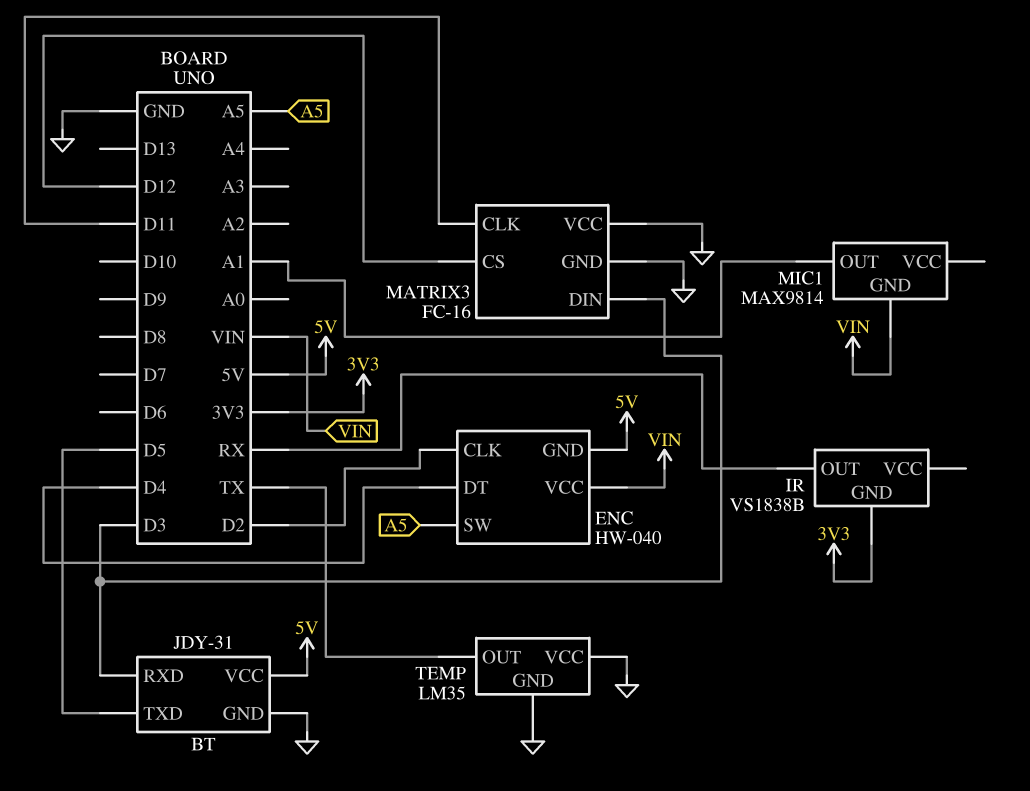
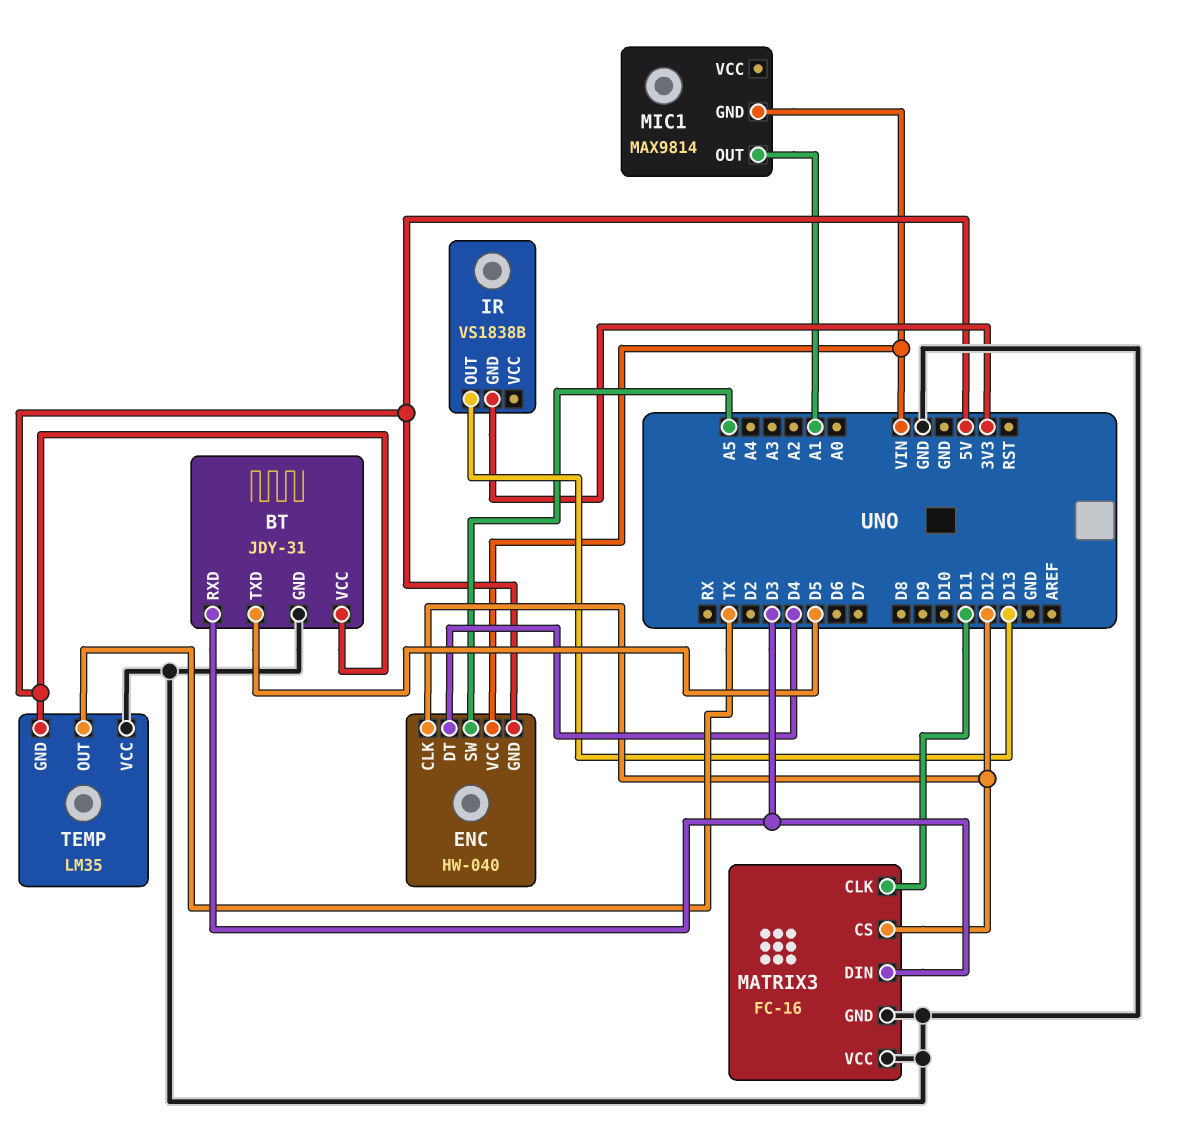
ENC pin CLK: D2 -> D12
IR pin OUT: RX -> D13
TEMP pin GND: GND -> 5V

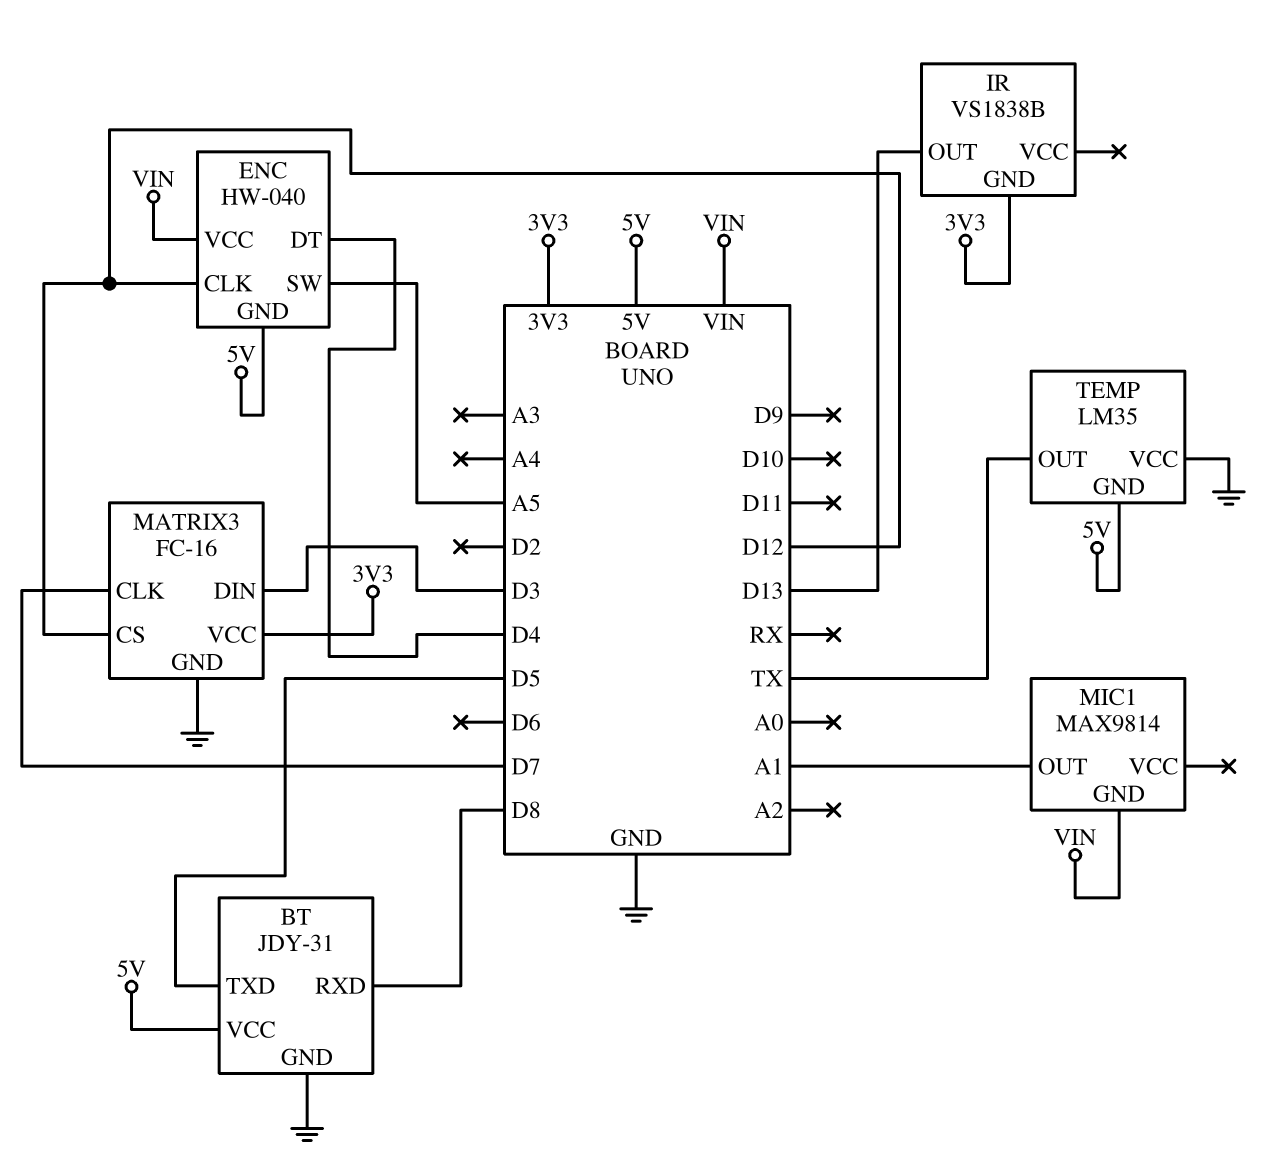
BT pin RXD: D3 -> D8
MATRIX3 pin CLK: D11 -> D7
MATRIX3 pin VCC: GND -> 3V3

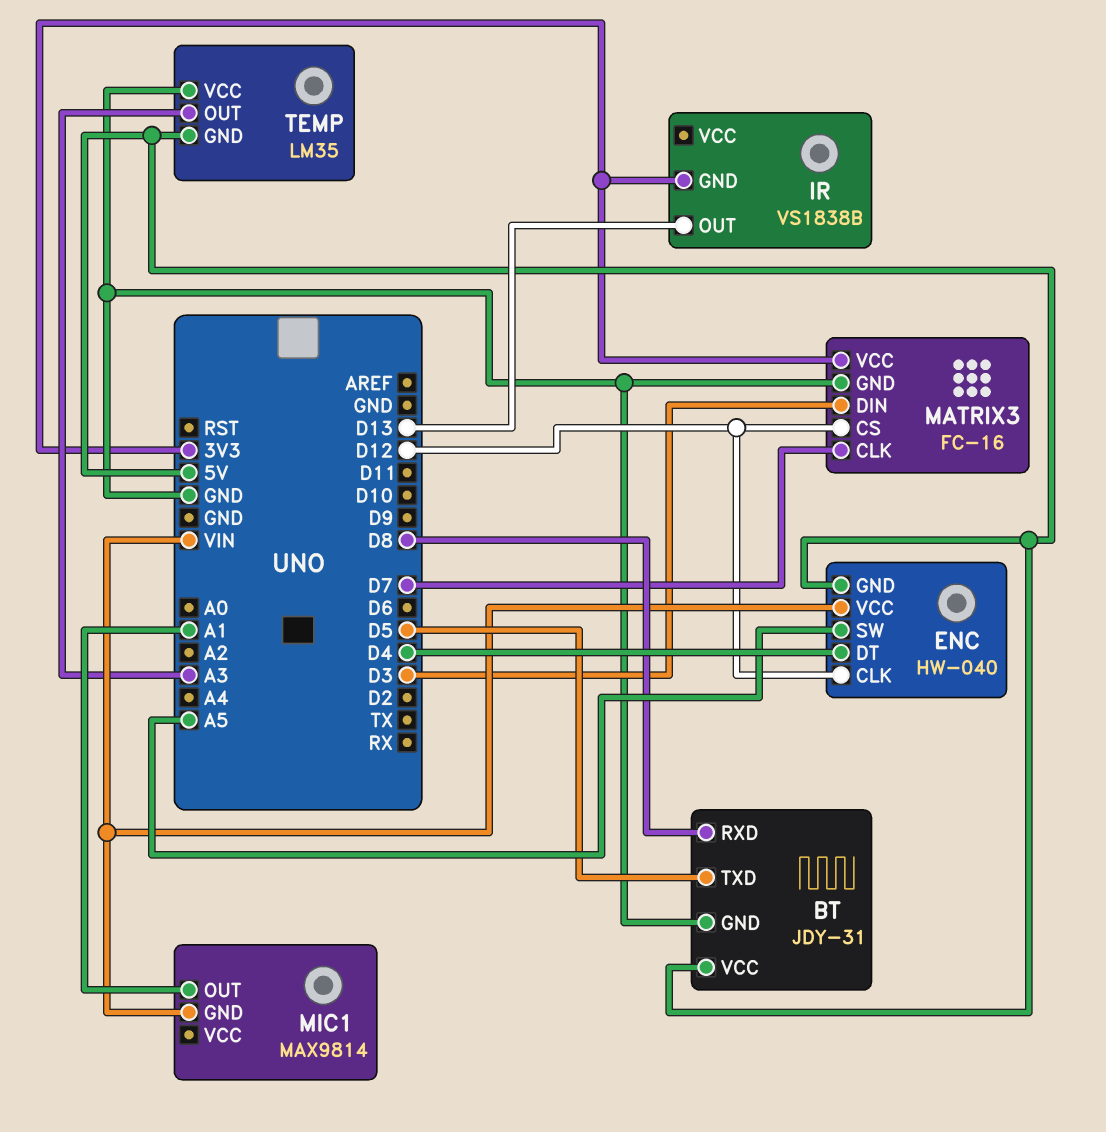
TEMP pin OUT: TX -> A3

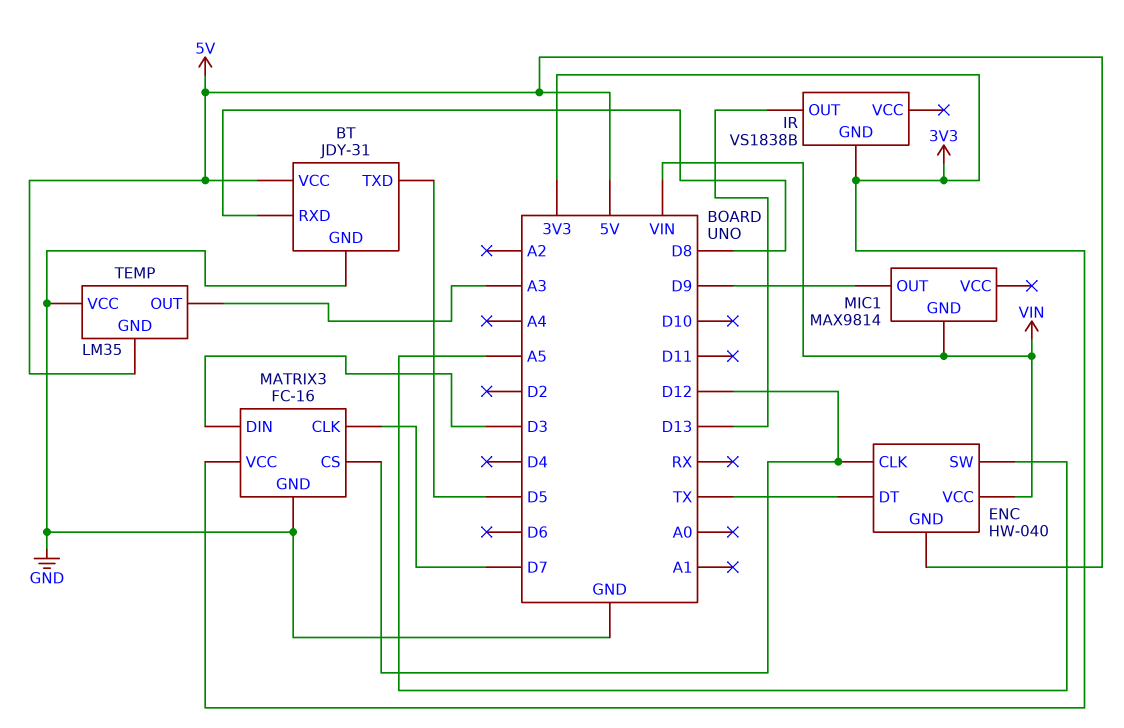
ENC pin DT: D4 -> TX
MIC1 pin OUT: A1 -> D9

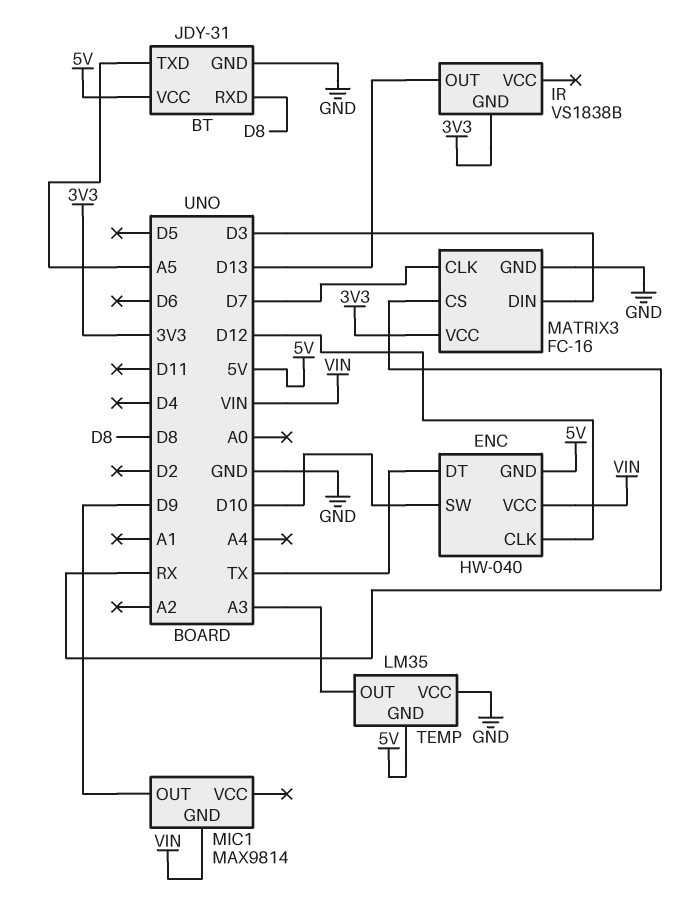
BT pin TXD: D5 -> A5
ENC pin SW: A5 -> D10
MATRIX3 pin CS: D12 -> RX

